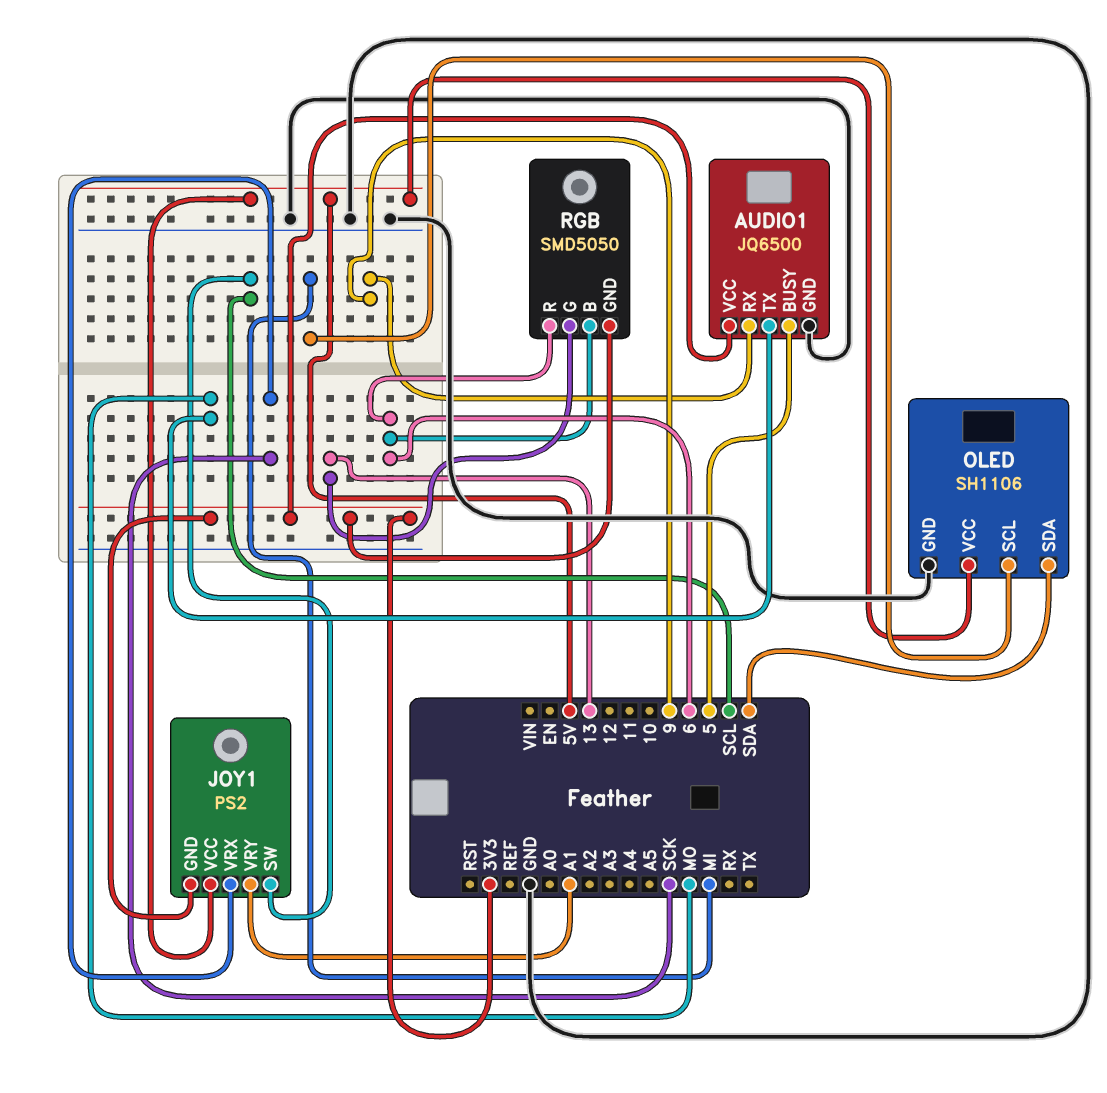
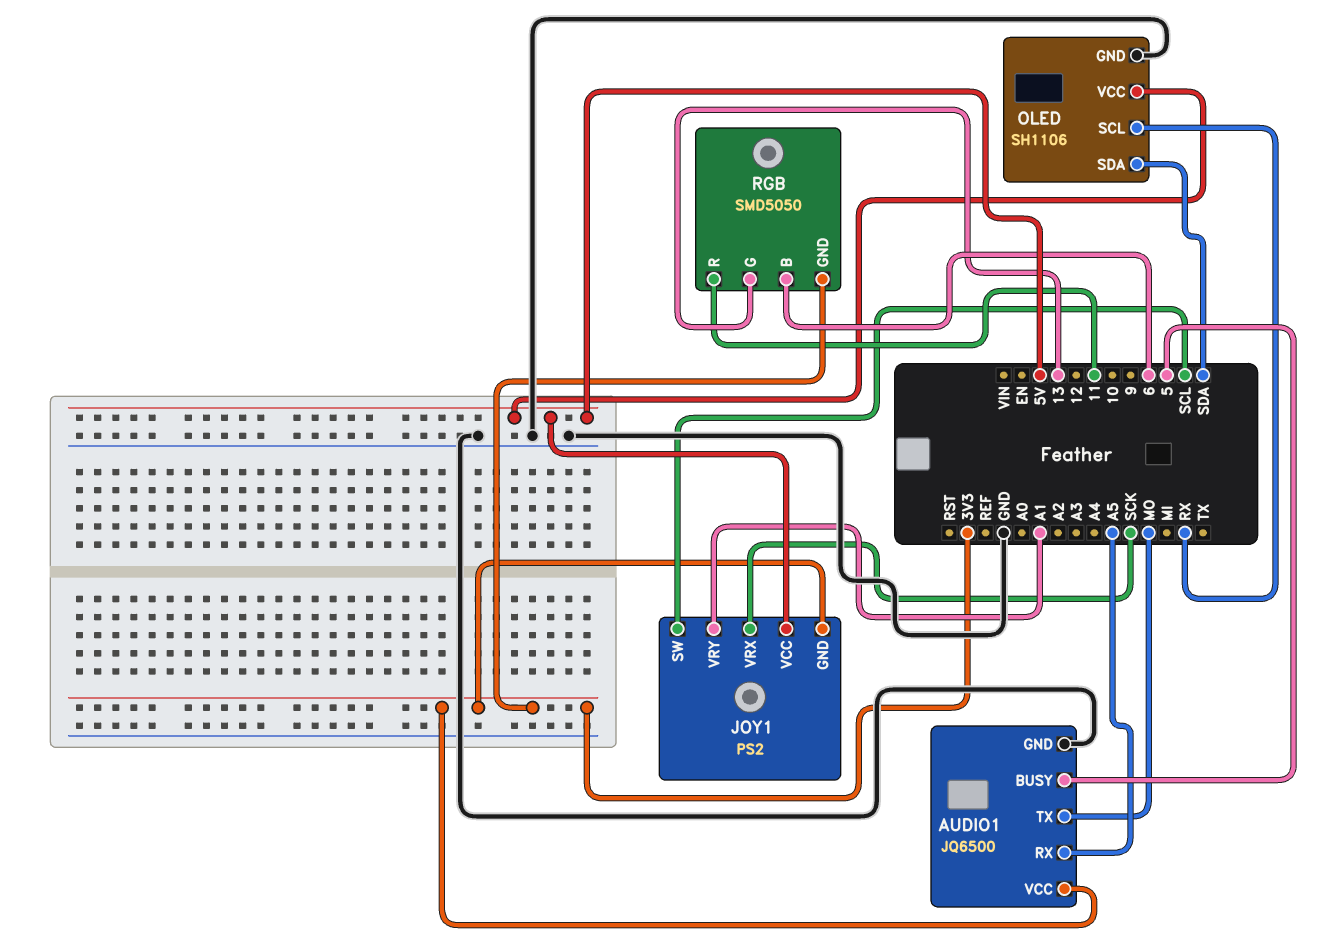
AUDIO1 pin RX: 9 -> A5
OLED pin SCL: MI -> RX
RGB pin R: 6 -> 11

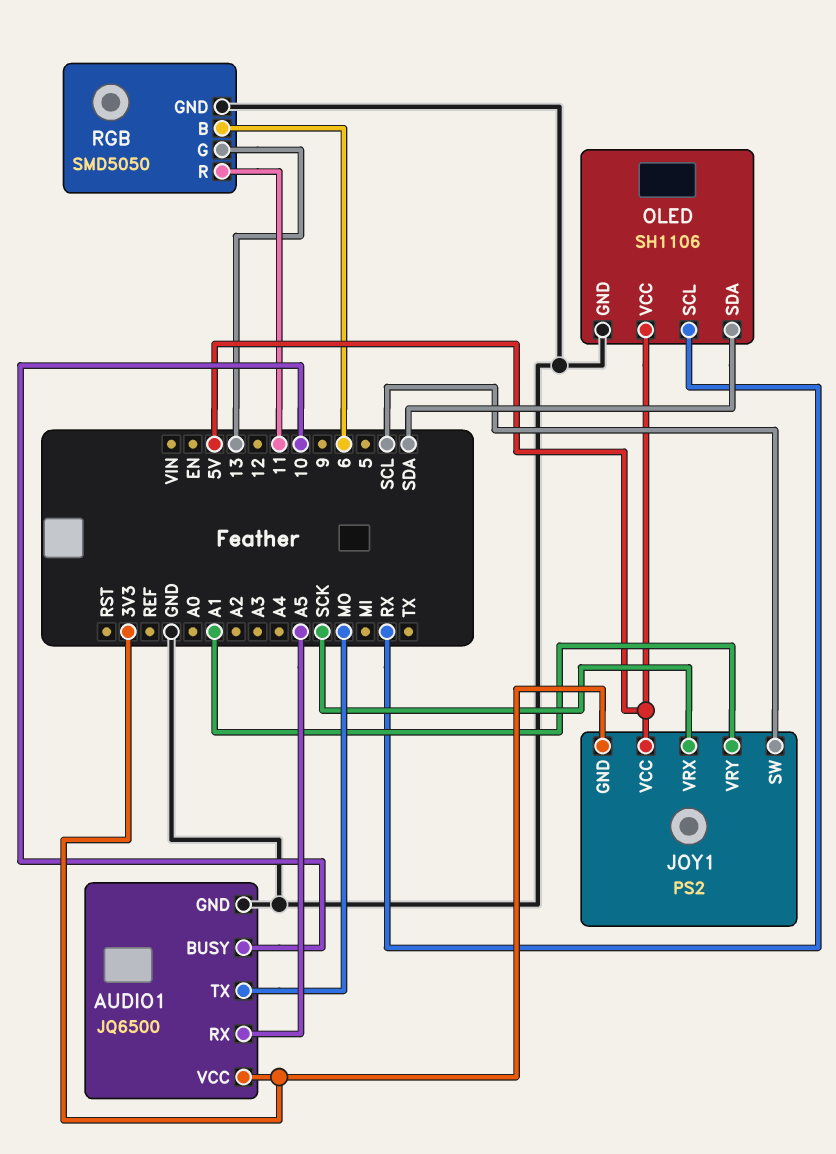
AUDIO1 pin BUSY: 5 -> 10
RGB pin GND: 3V3 -> GND

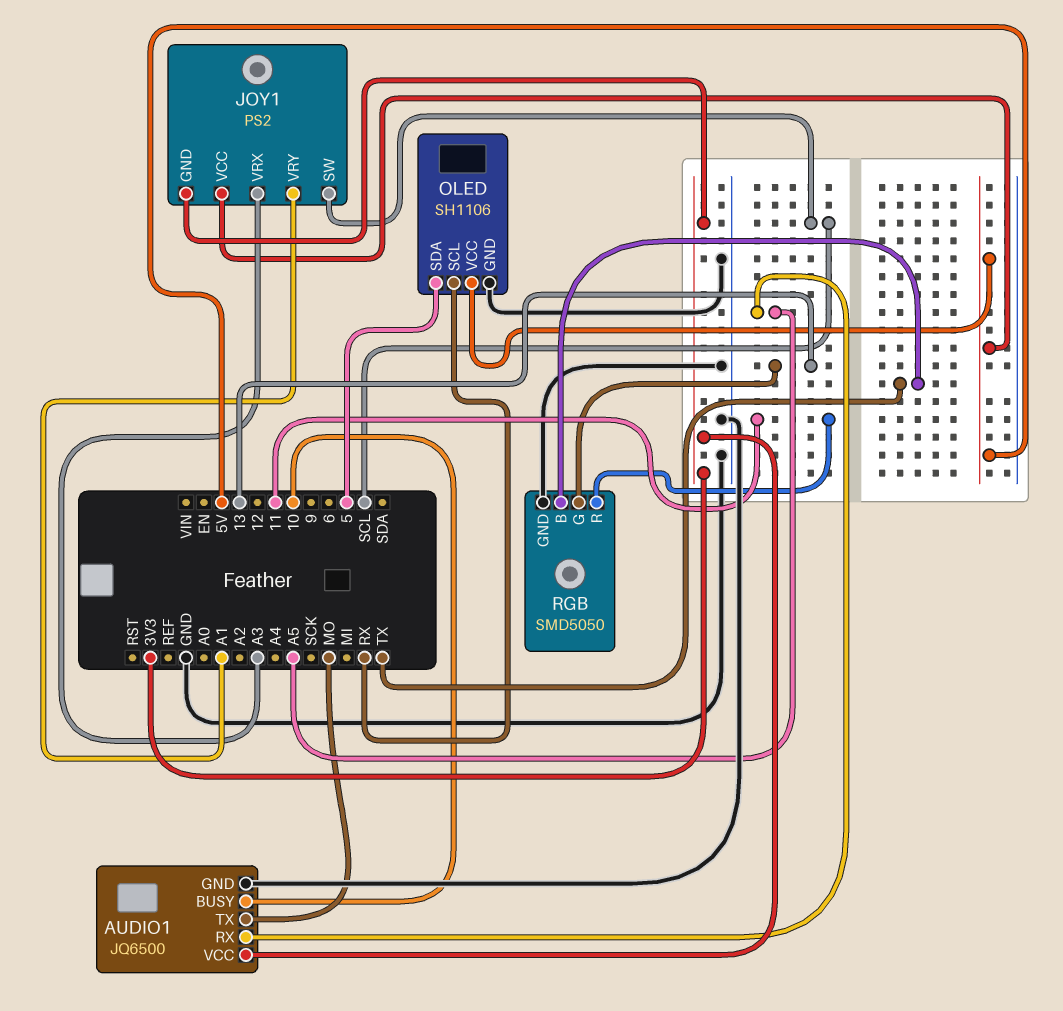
JOY1 pin VRX: SCK -> A3
OLED pin SDA: SDA -> 5
RGB pin B: 6 -> TX

